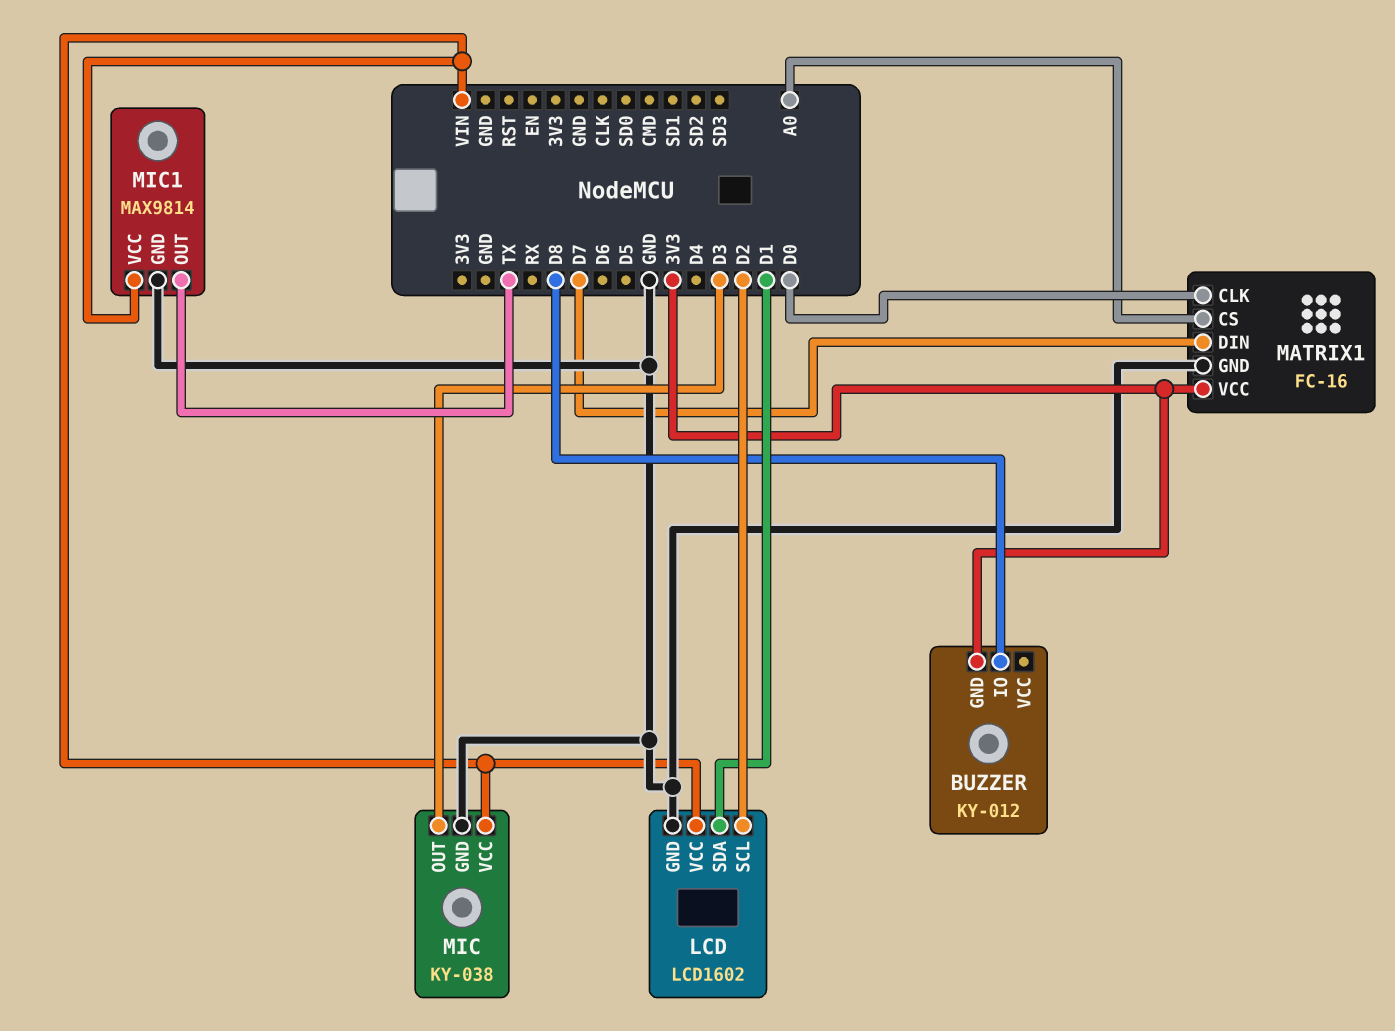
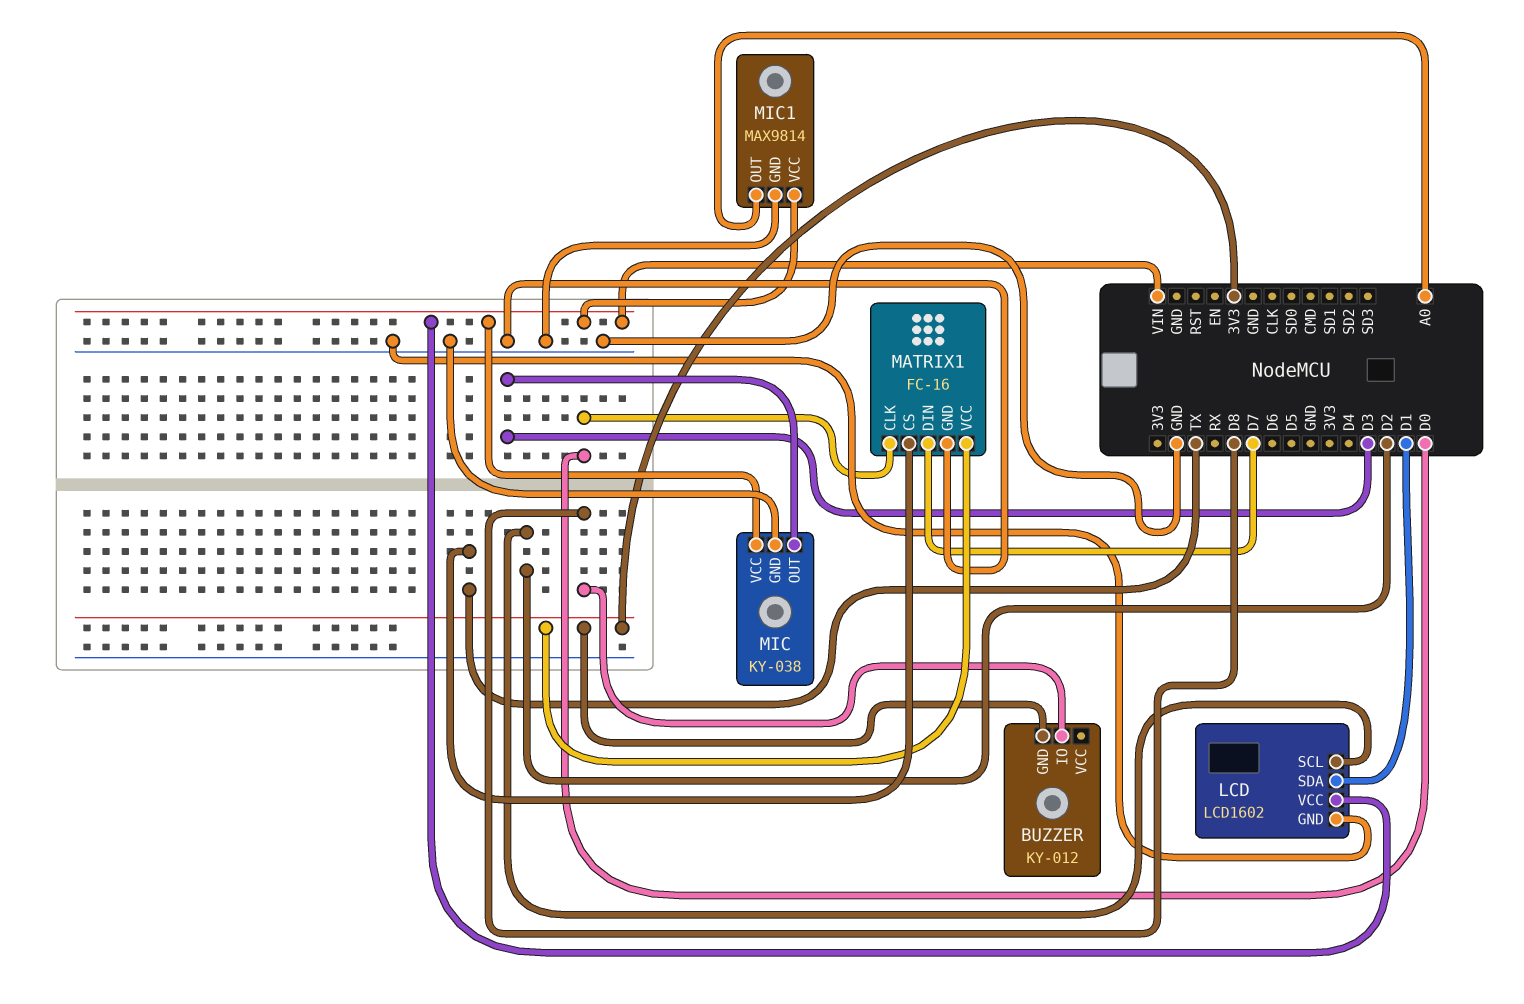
MATRIX1 pin CS: A0 -> TX
MIC1 pin OUT: TX -> A0

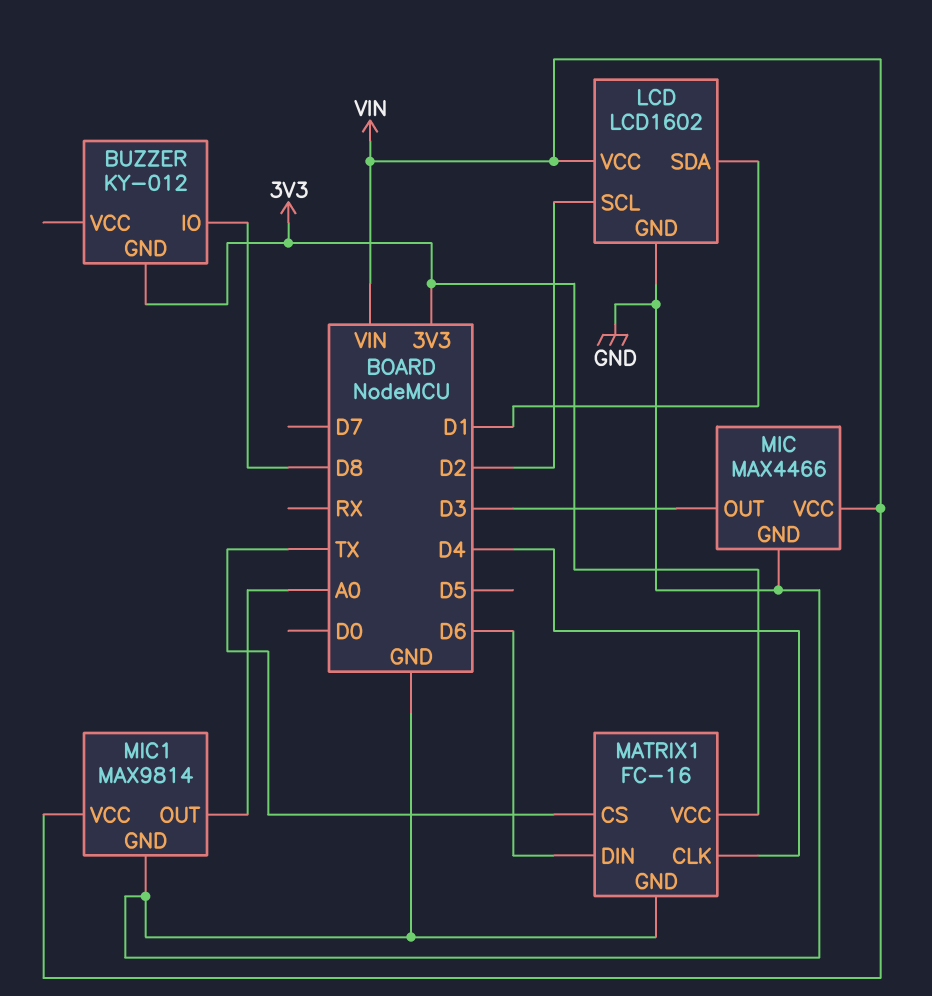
MATRIX1 pin CLK: D0 -> D4
MATRIX1 pin DIN: D7 -> D6
MIC: KY-038 -> MAX4466

